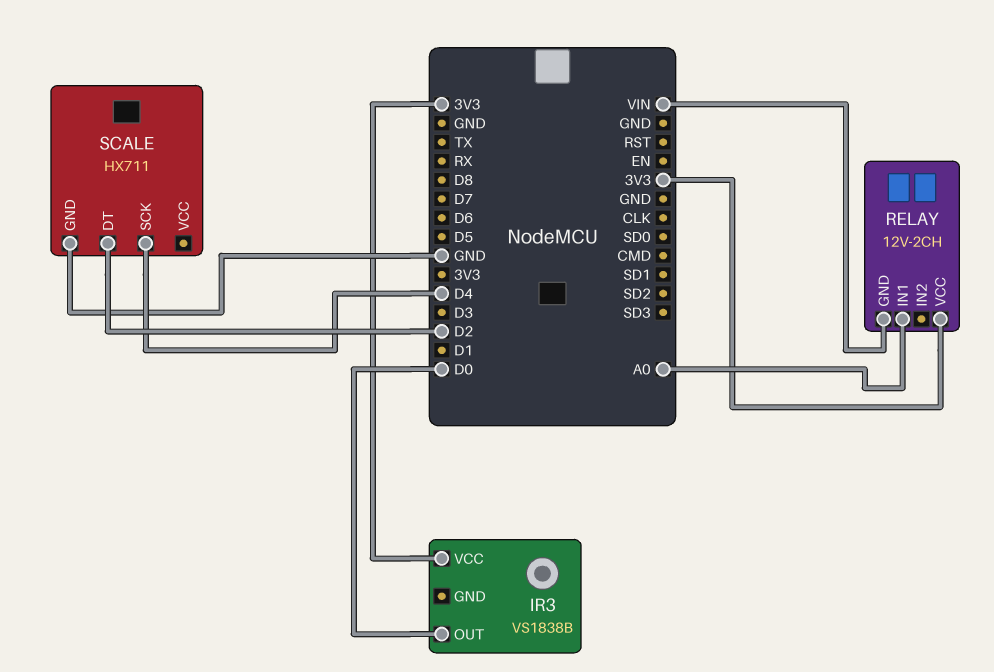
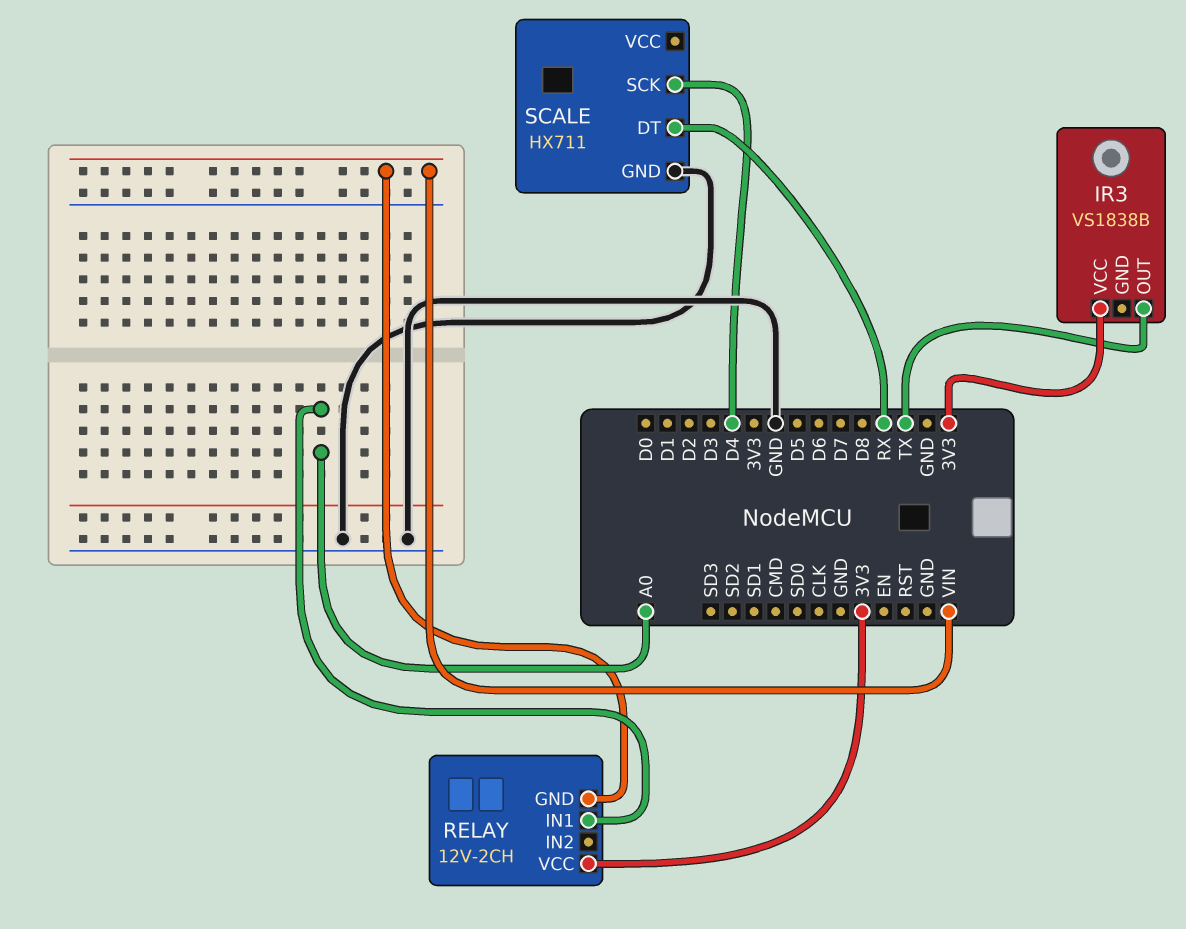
IR3 pin OUT: D0 -> TX
SCALE pin DT: D2 -> RX

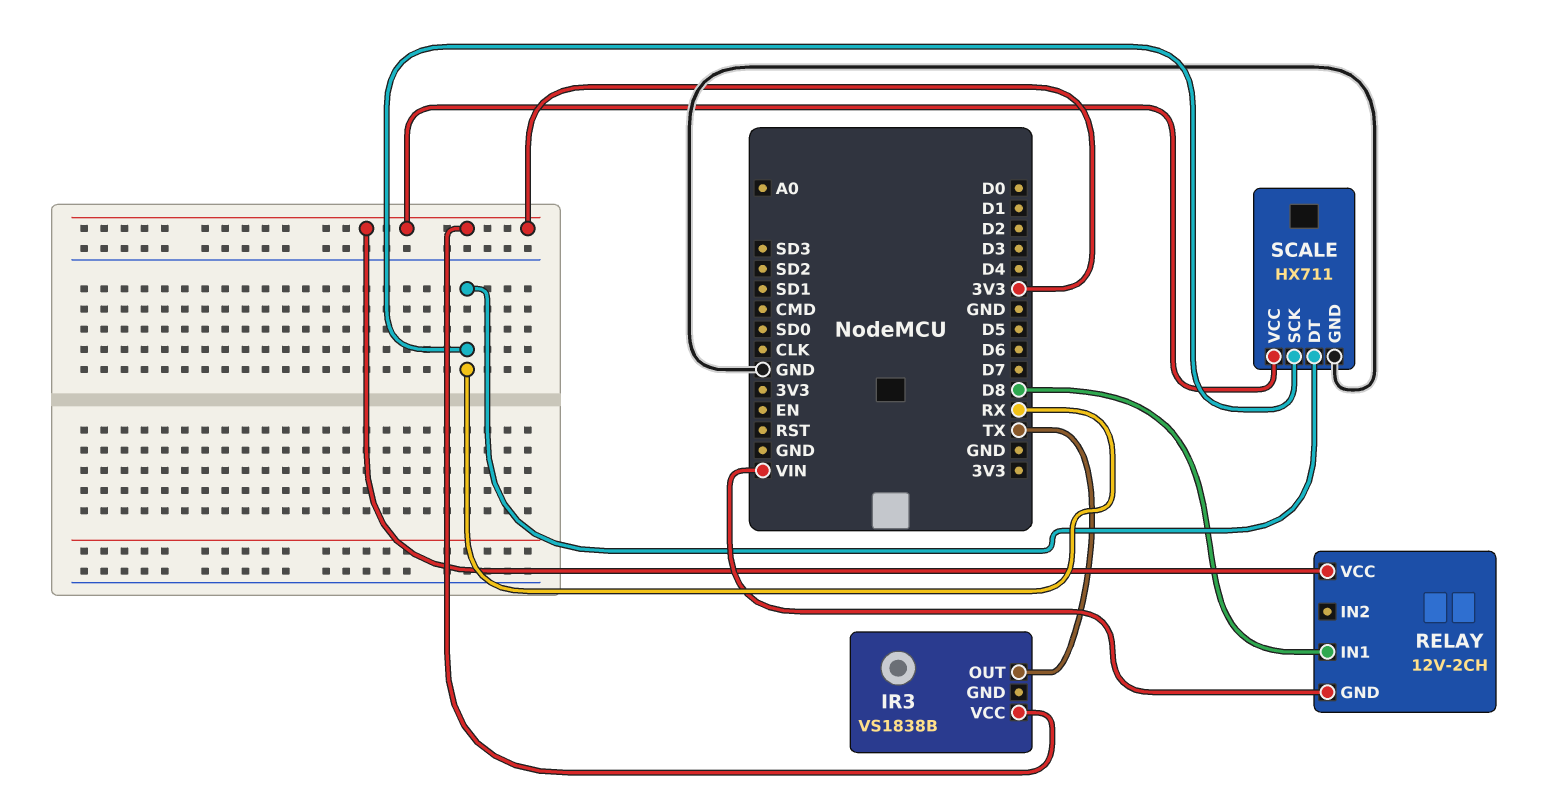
RELAY pin IN1: A0 -> D8
SCALE pin SCK: D4 -> RX
SCALE pin VCC: none -> 3V3

